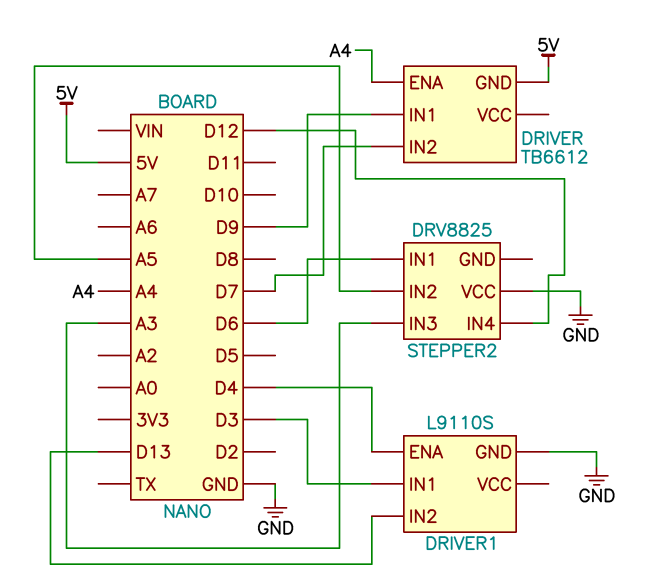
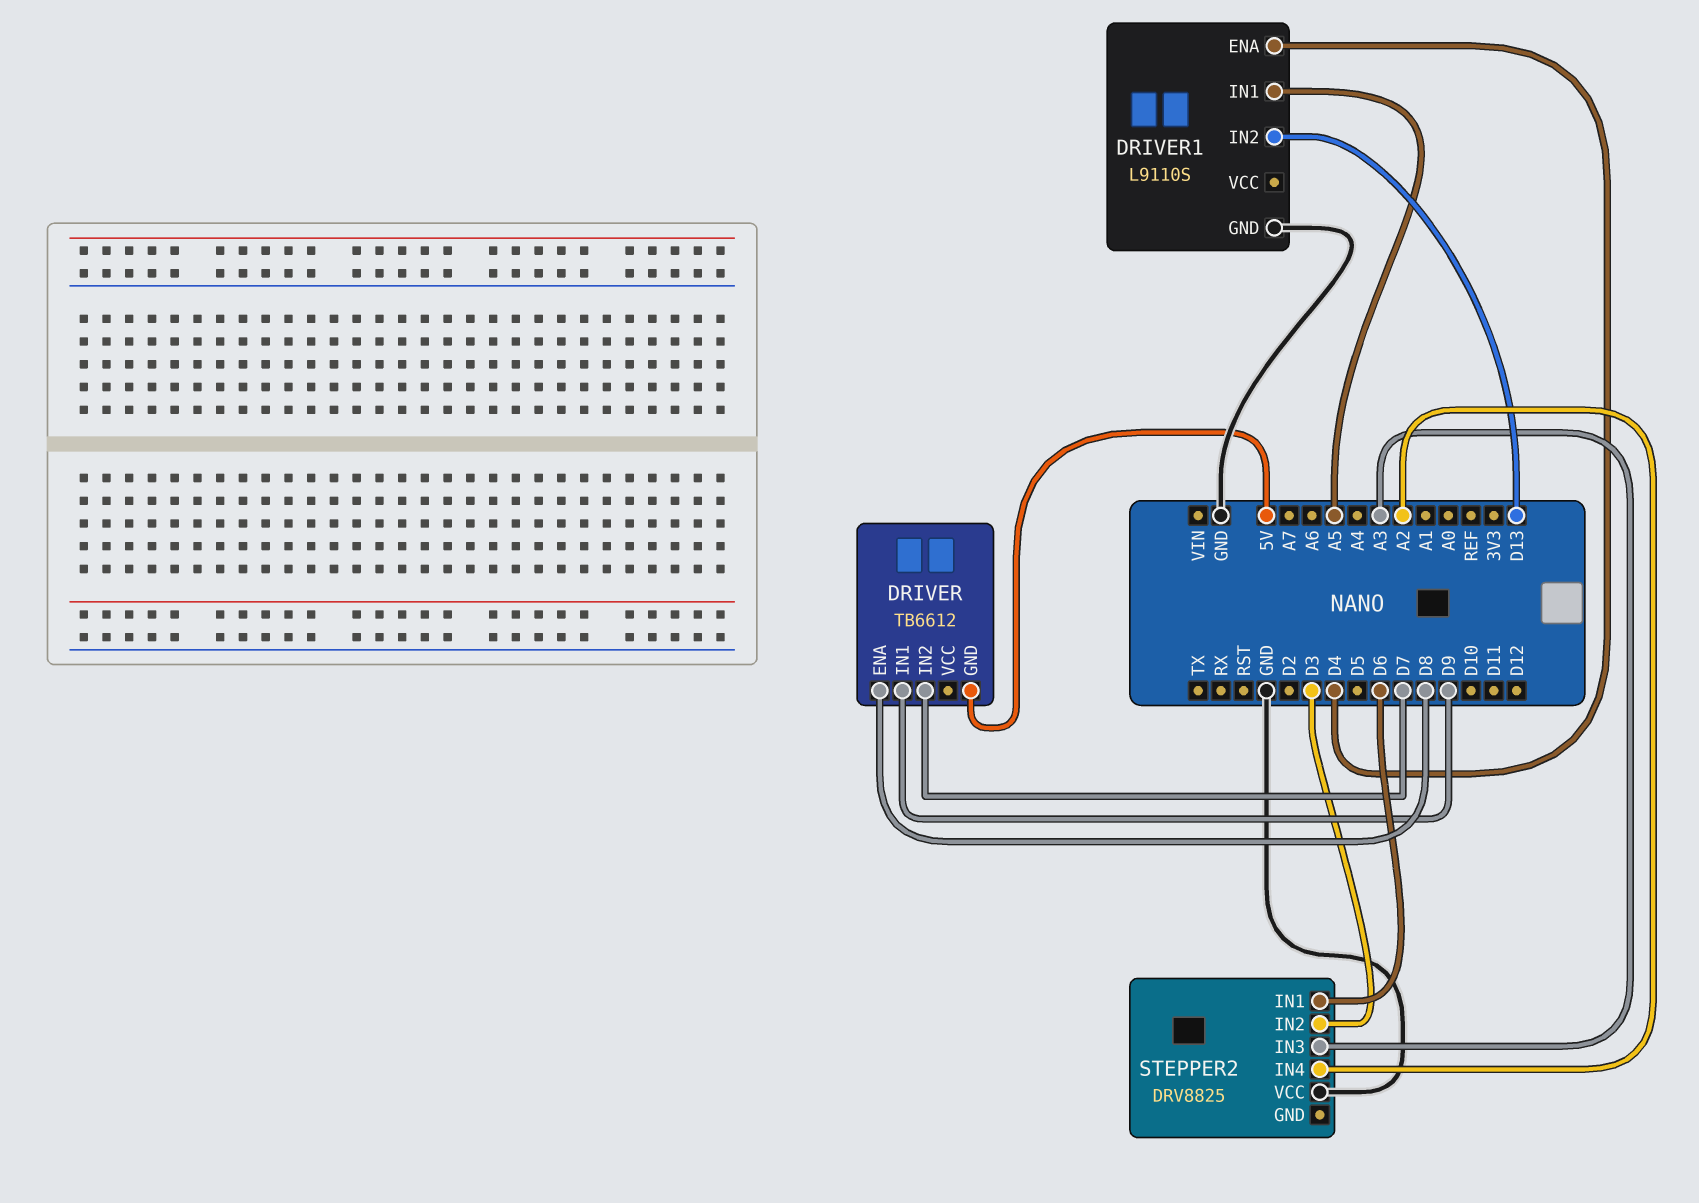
DRIVER pin ENA: A4 -> D8
DRIVER1 pin IN1: D3 -> A5
STEPPER2 pin IN2: A5 -> D3
STEPPER2 pin IN4: D12 -> A2

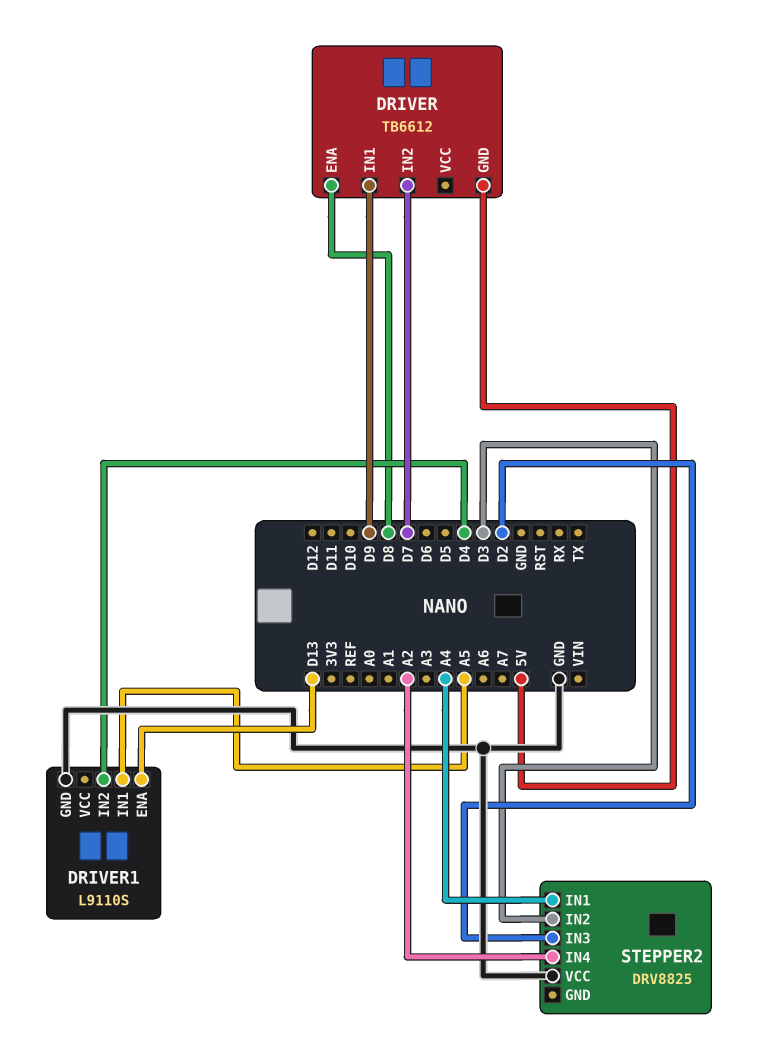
DRIVER1 pin ENA: D4 -> D13
DRIVER1 pin IN2: D13 -> D4
STEPPER2 pin IN1: D6 -> A4
STEPPER2 pin IN3: A3 -> D2

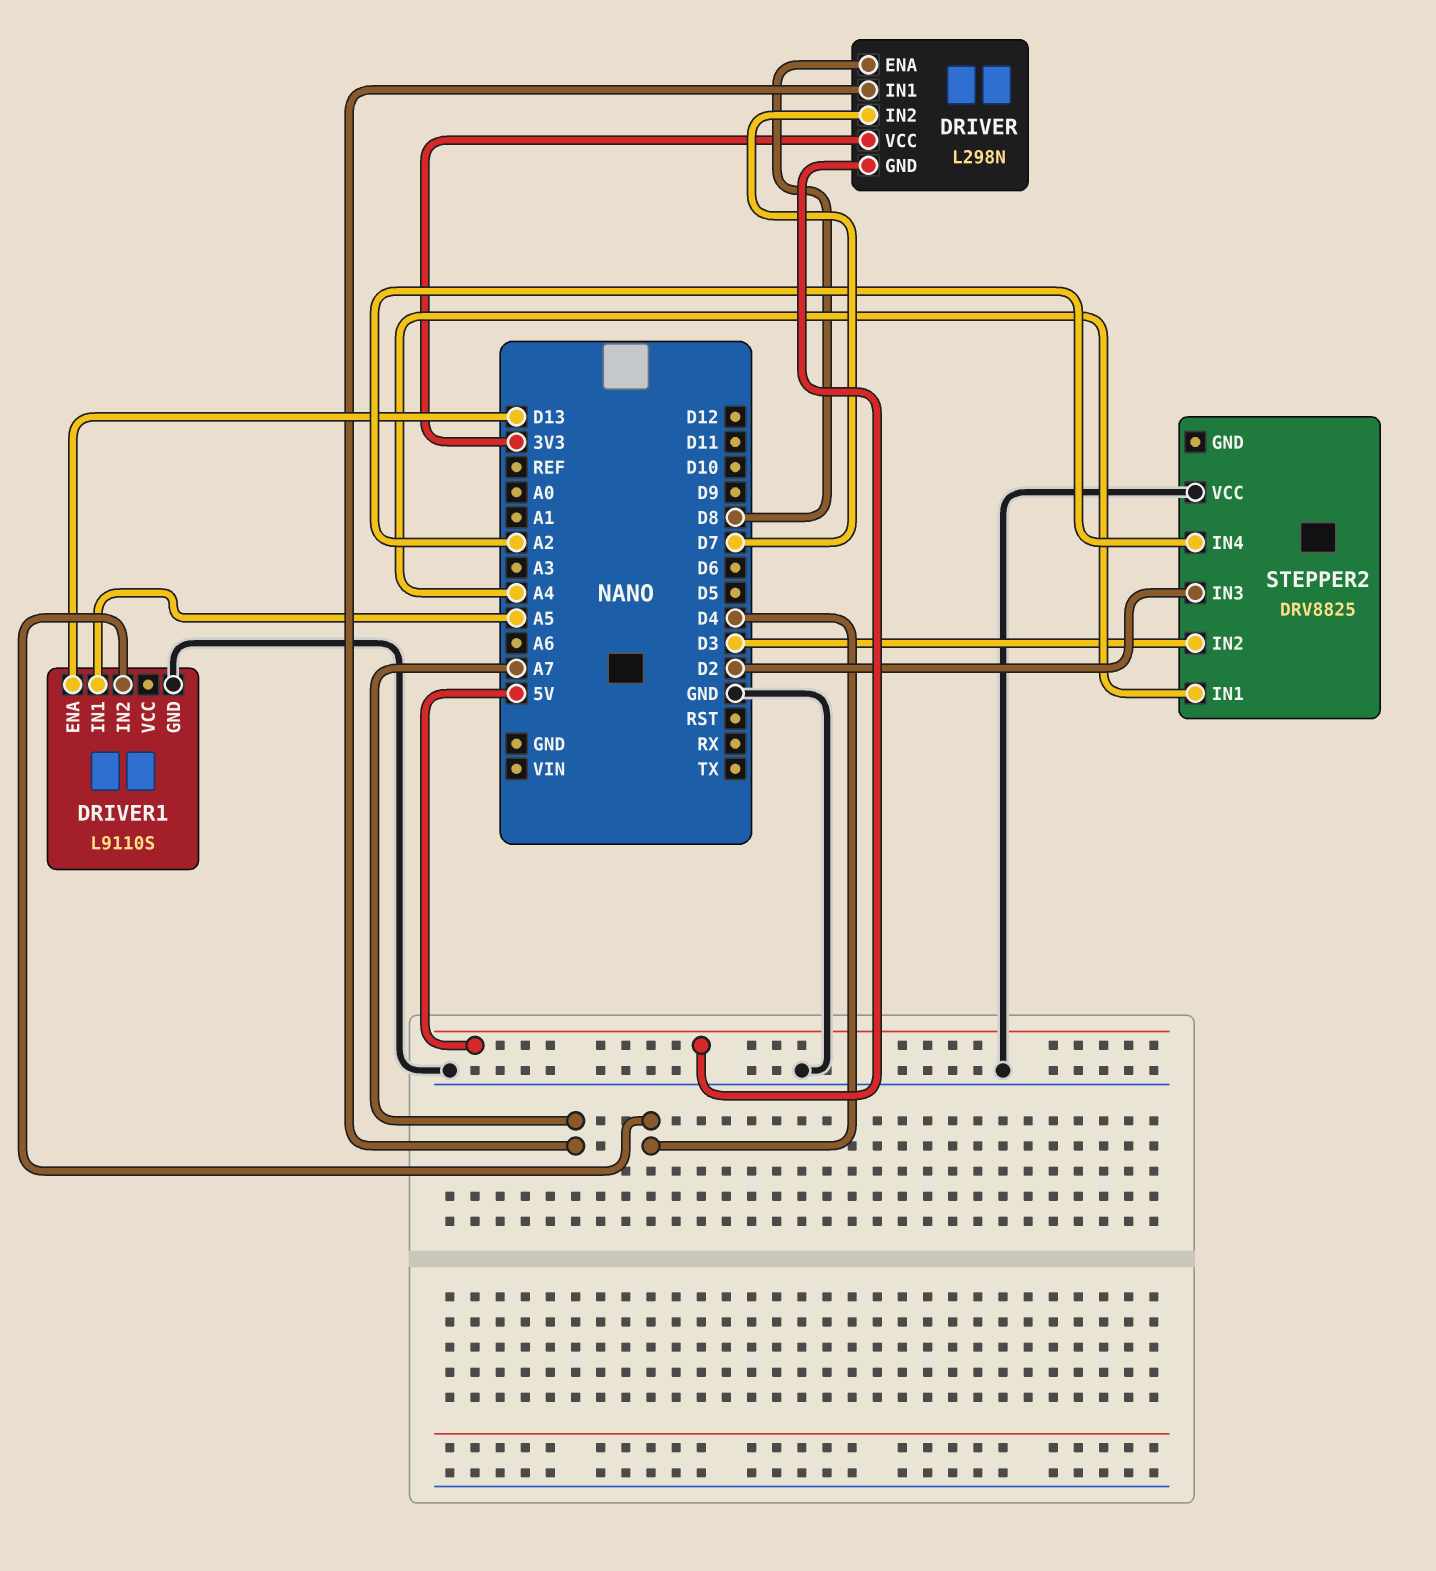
DRIVER: TB6612 -> L298N
DRIVER pin IN1: D9 -> A7
DRIVER pin VCC: none -> 3V3

